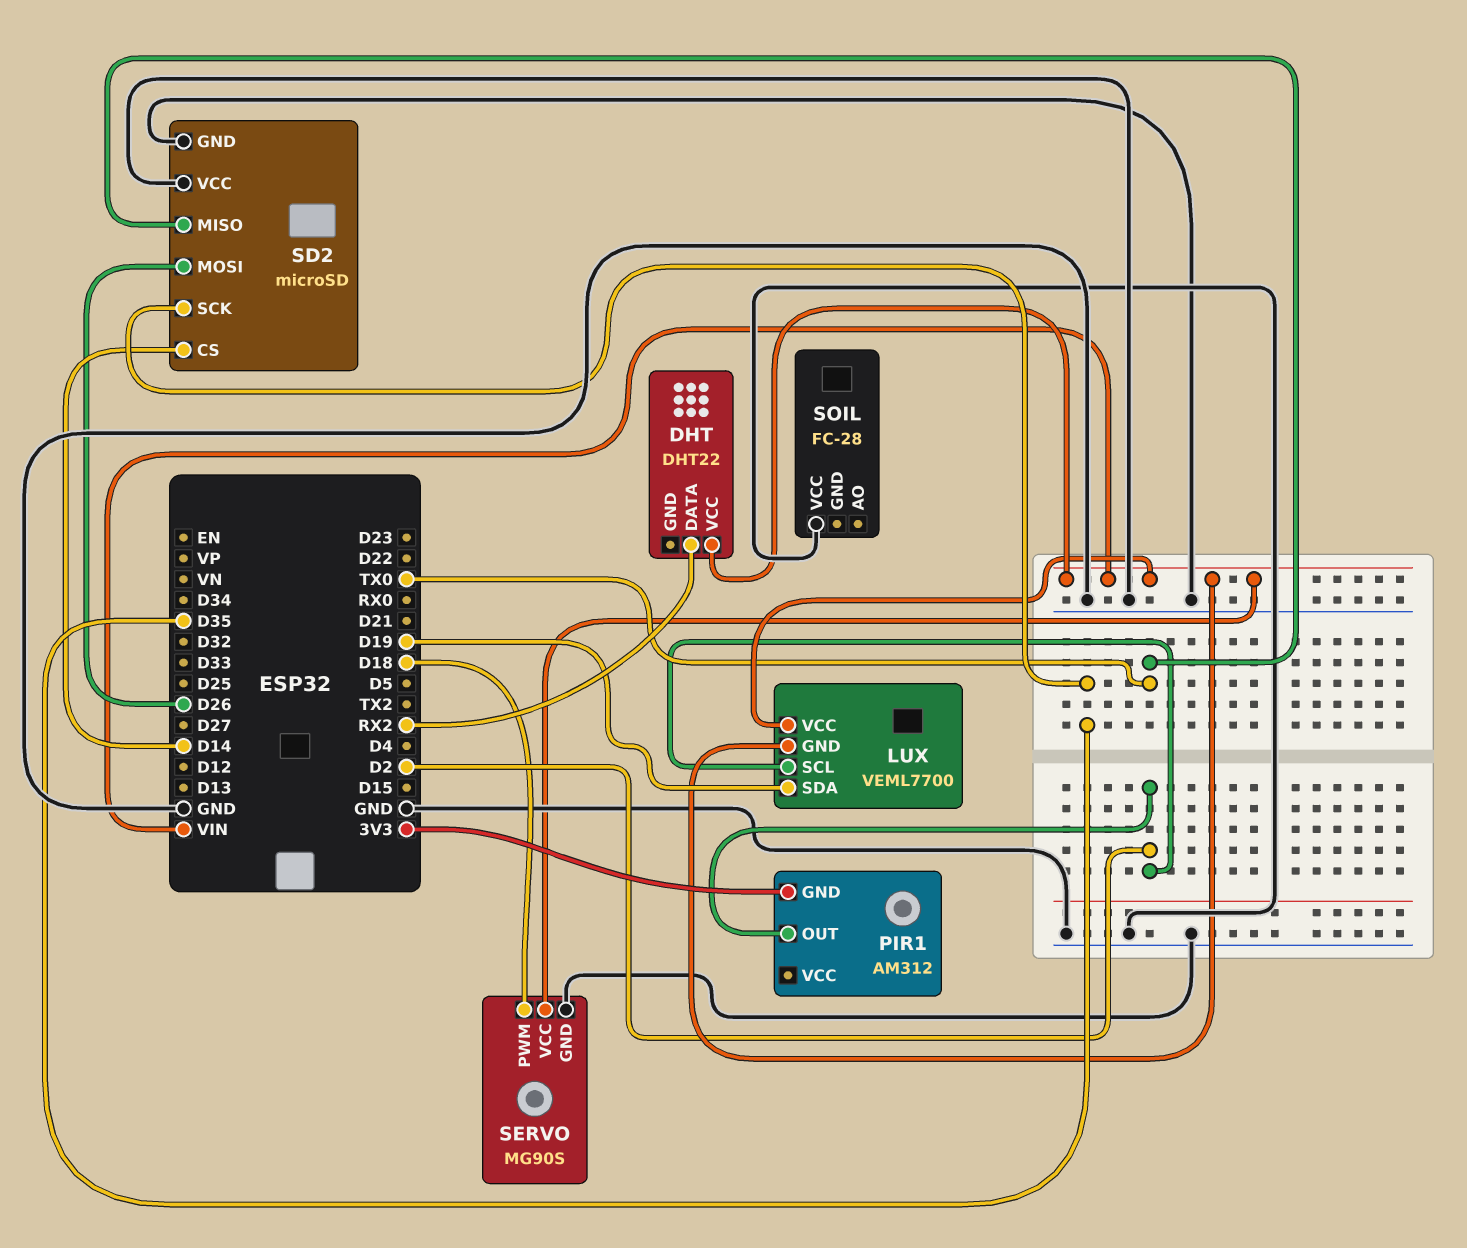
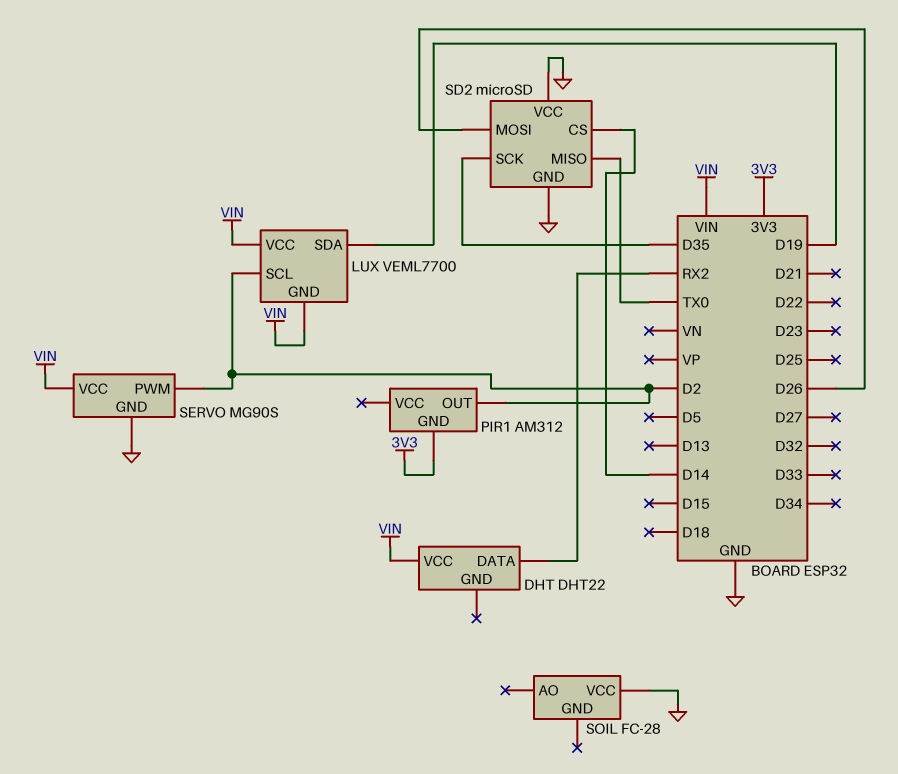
SERVO pin PWM: D18 -> D2

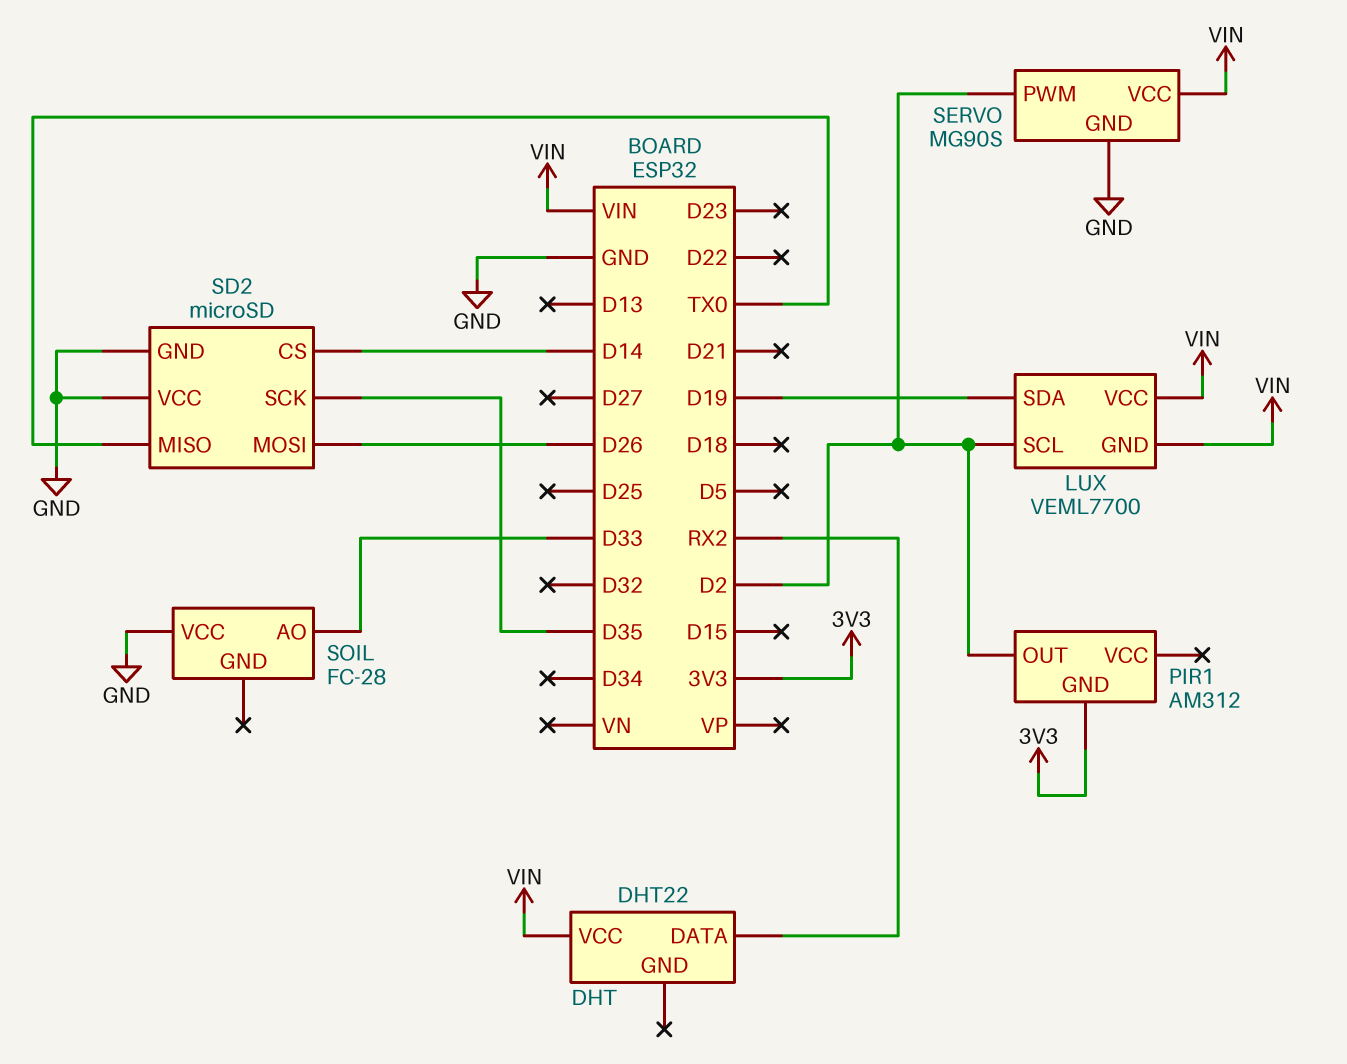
SOIL pin AO: none -> D33

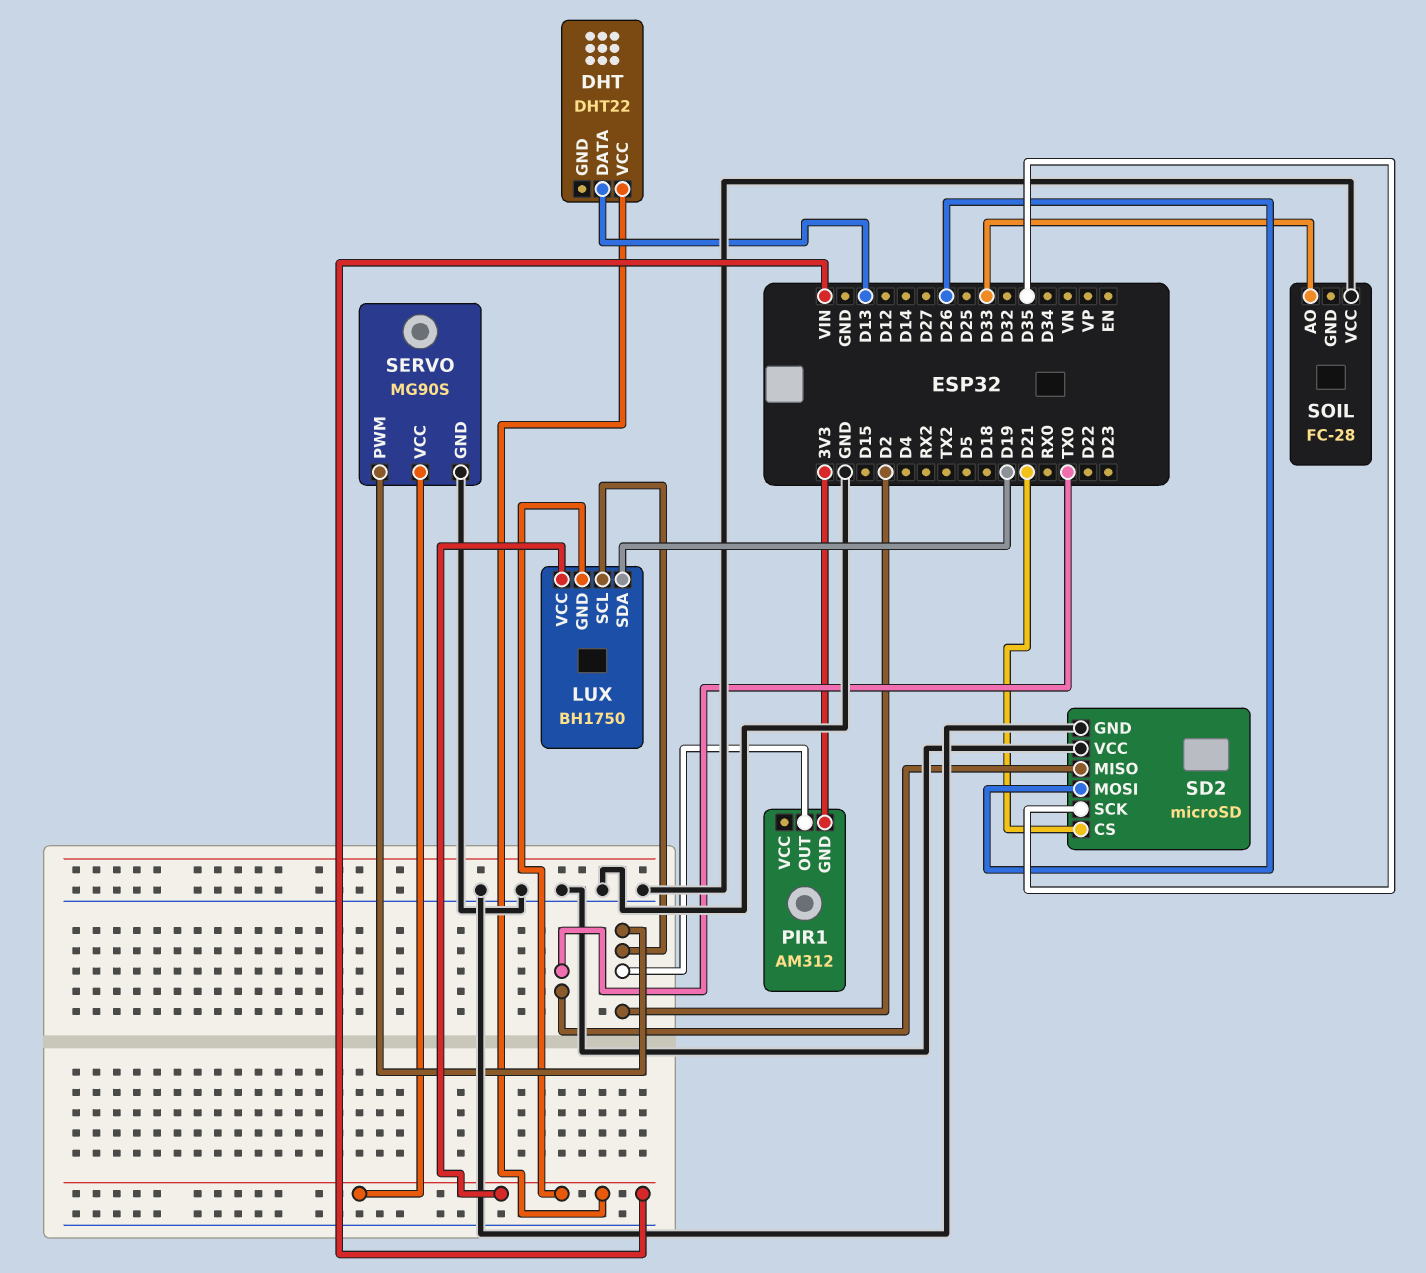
DHT pin DATA: RX2 -> D13
LUX: VEML7700 -> BH1750
SD2 pin CS: D14 -> D21

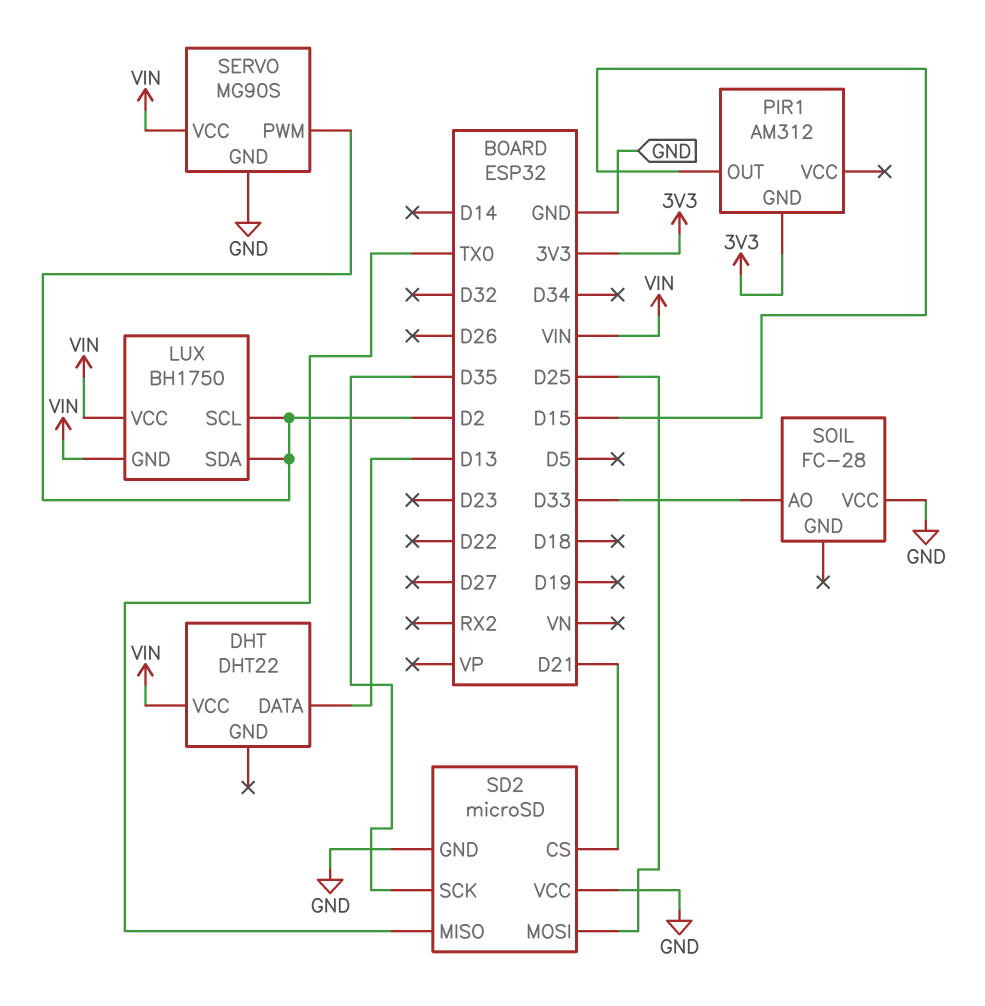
LUX pin SDA: D19 -> D2
PIR1 pin OUT: D2 -> D15
SD2 pin MOSI: D26 -> D25

